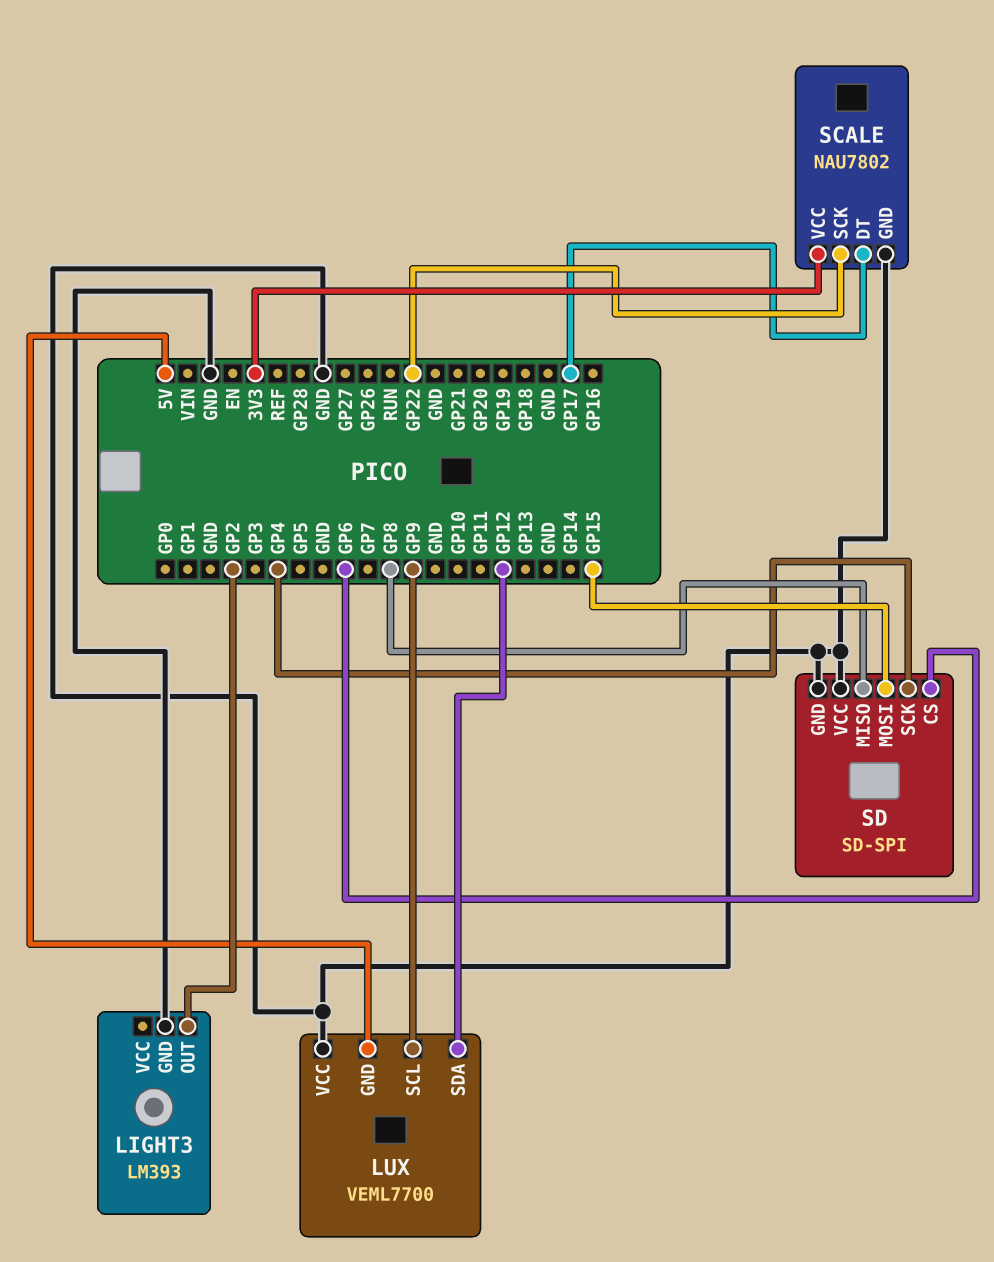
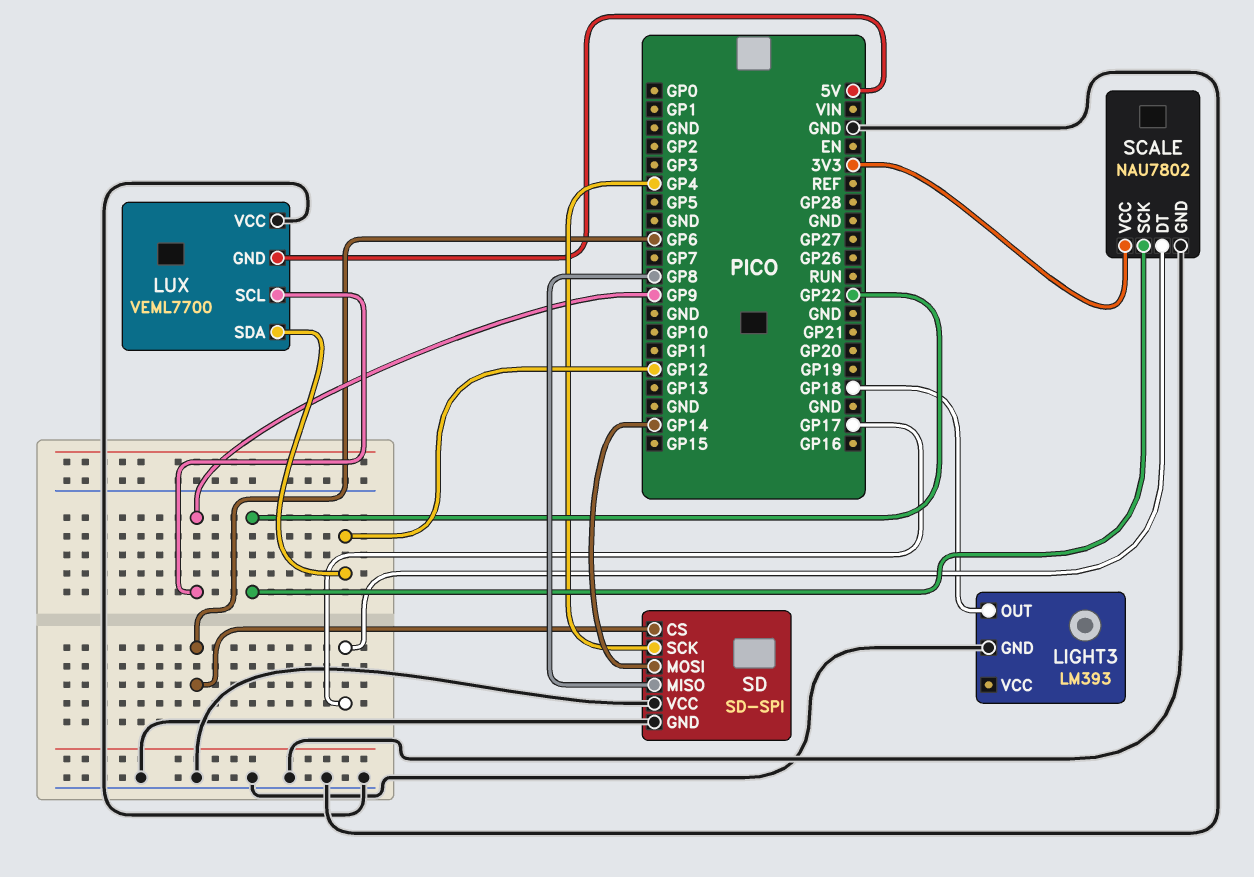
LIGHT3 pin OUT: GP2 -> GP18
SD pin MOSI: GP15 -> GP14

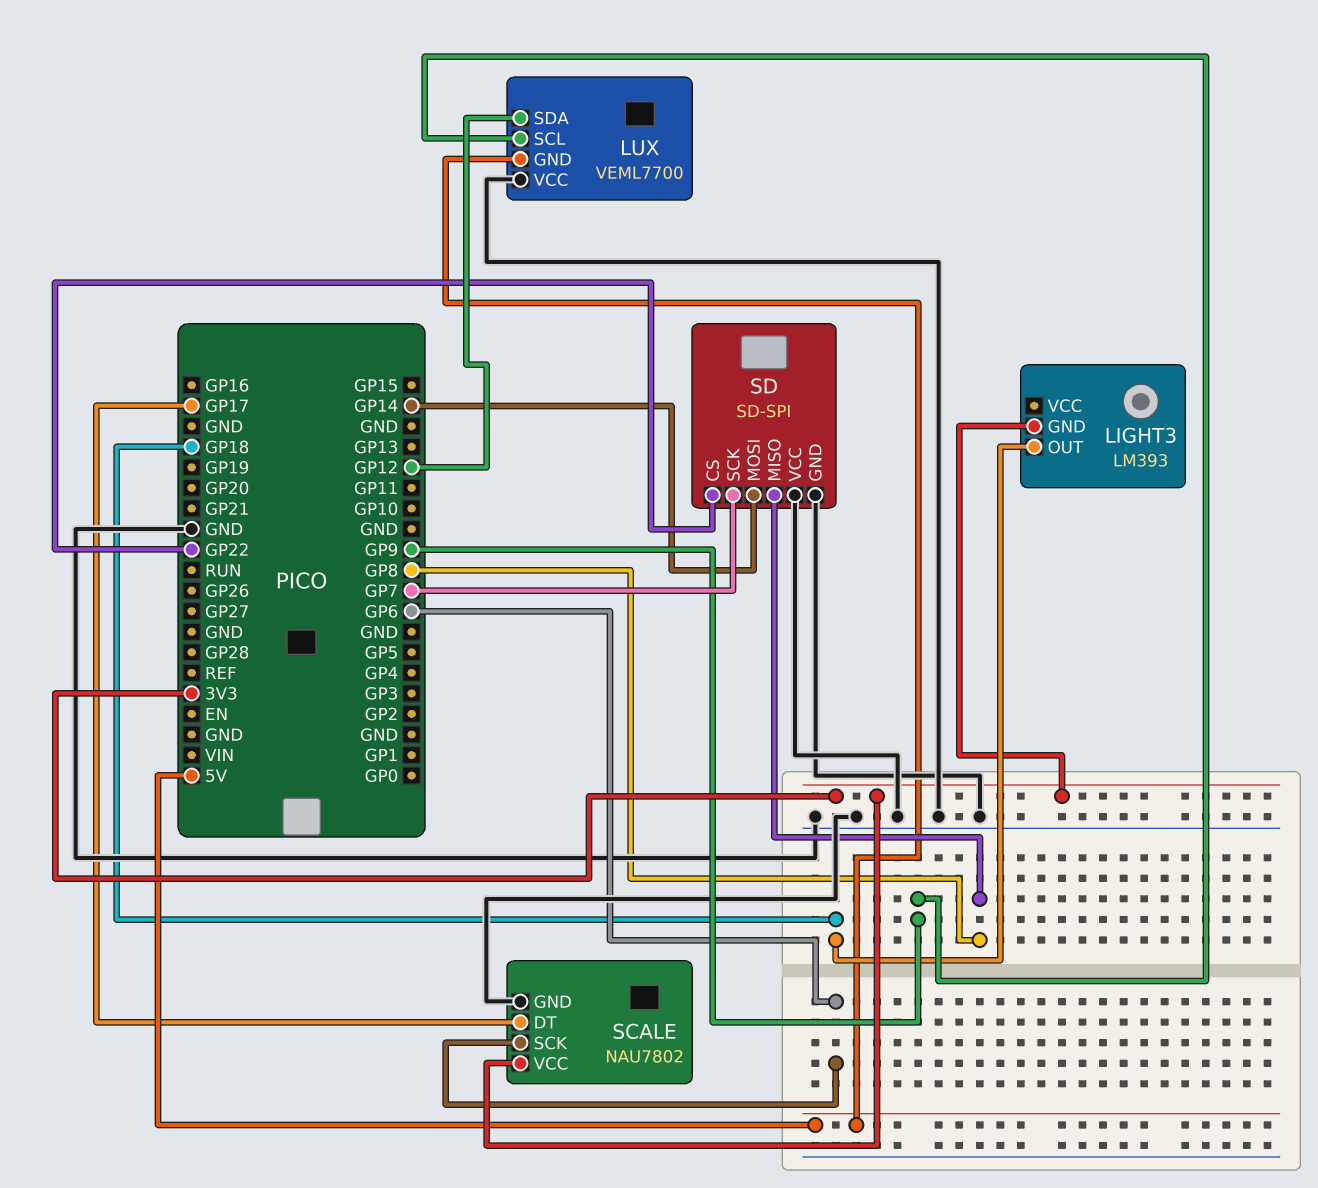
LIGHT3 pin GND: GND -> 3V3
SCALE pin SCK: GP22 -> GP6
SD pin CS: GP6 -> GP22
SD pin SCK: GP4 -> GP7

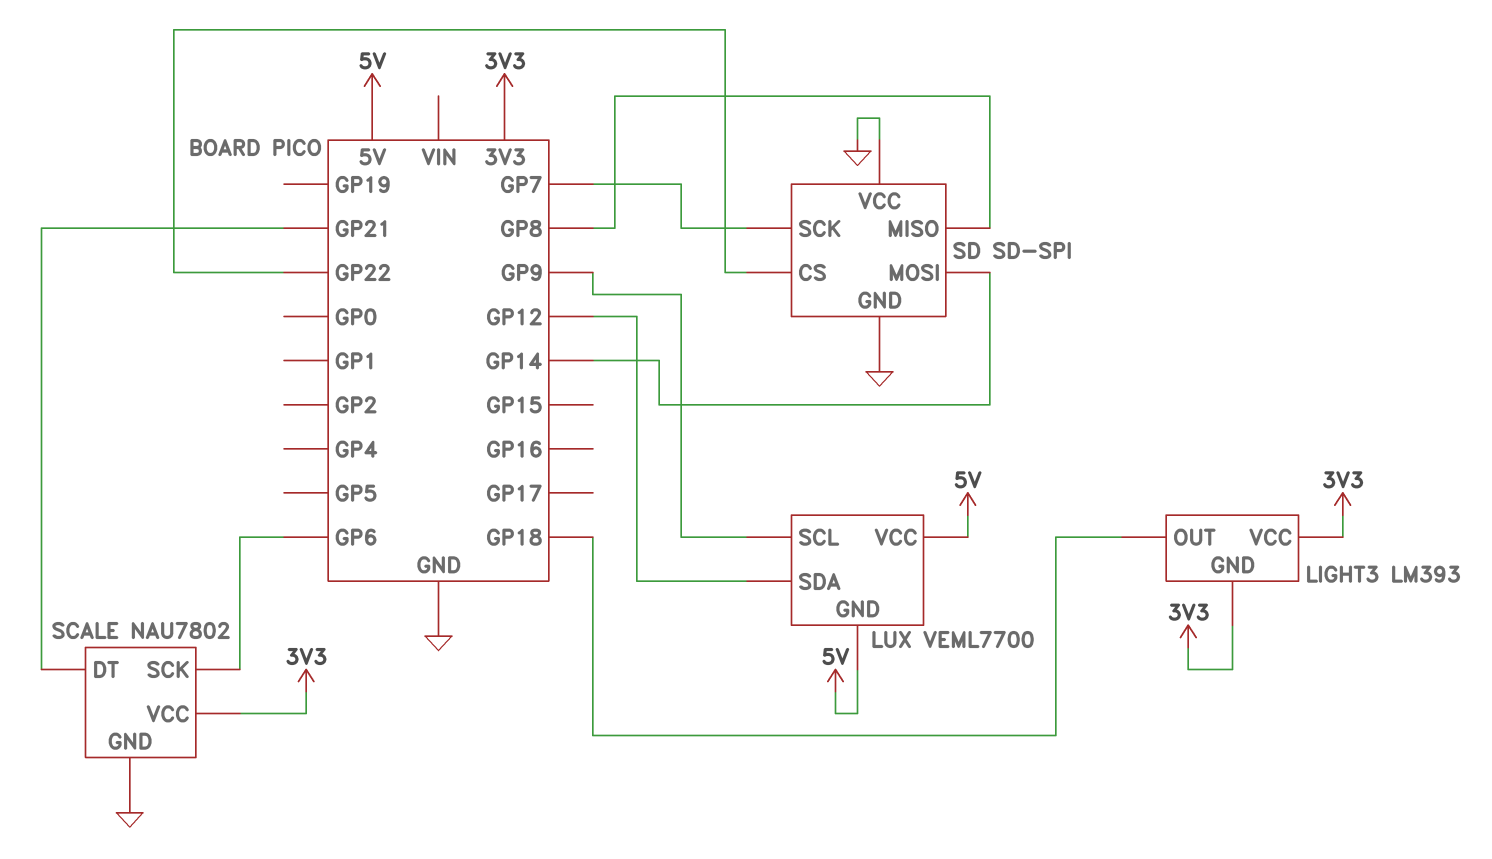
LIGHT3 pin VCC: none -> 3V3
LUX pin VCC: GND -> 5V
SCALE pin DT: GP17 -> GP21

